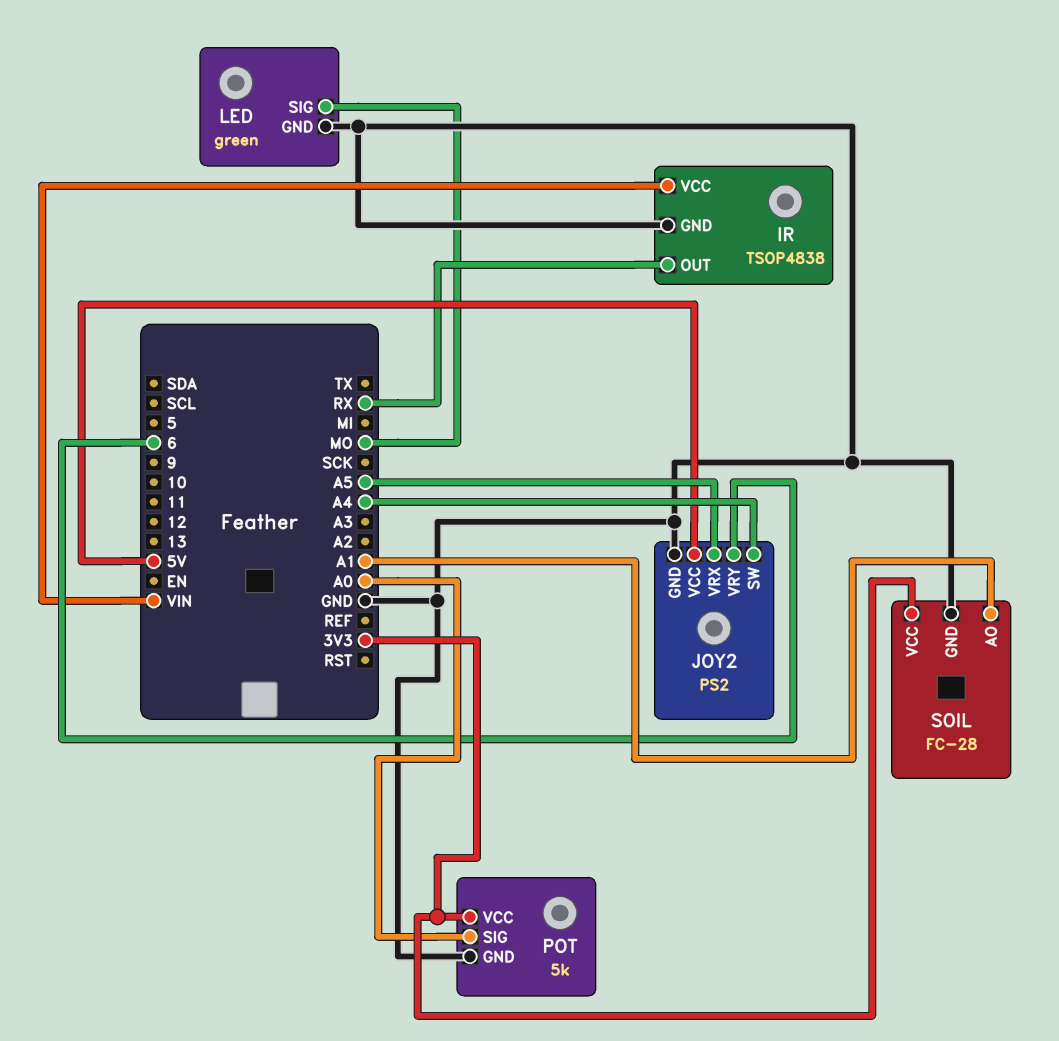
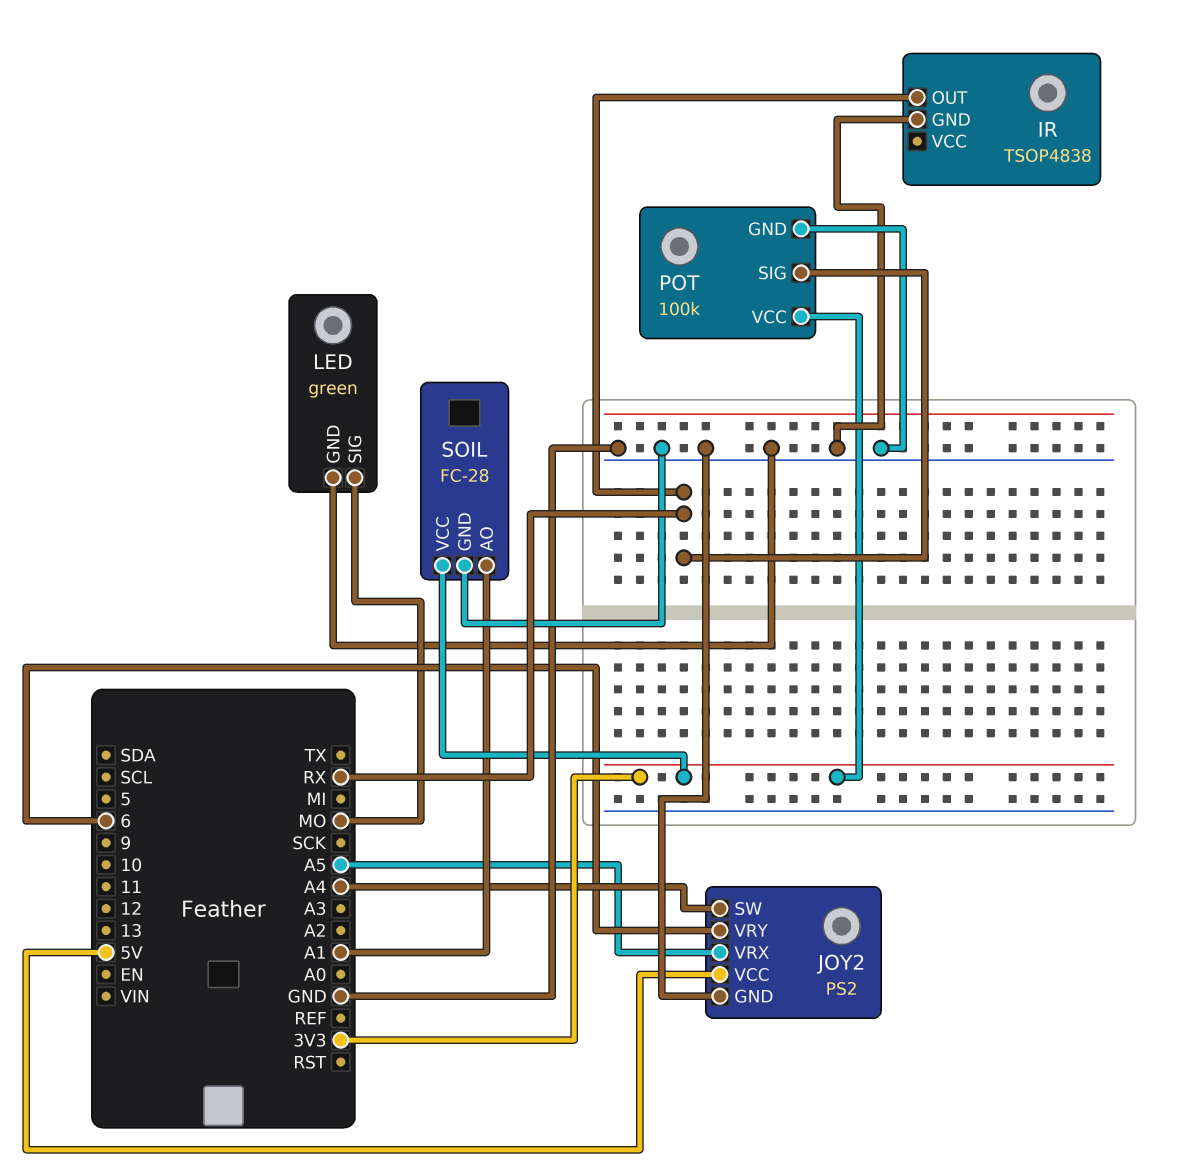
IR pin VCC: VIN -> none
POT: 5k -> 100k
POT pin SIG: A0 -> RX

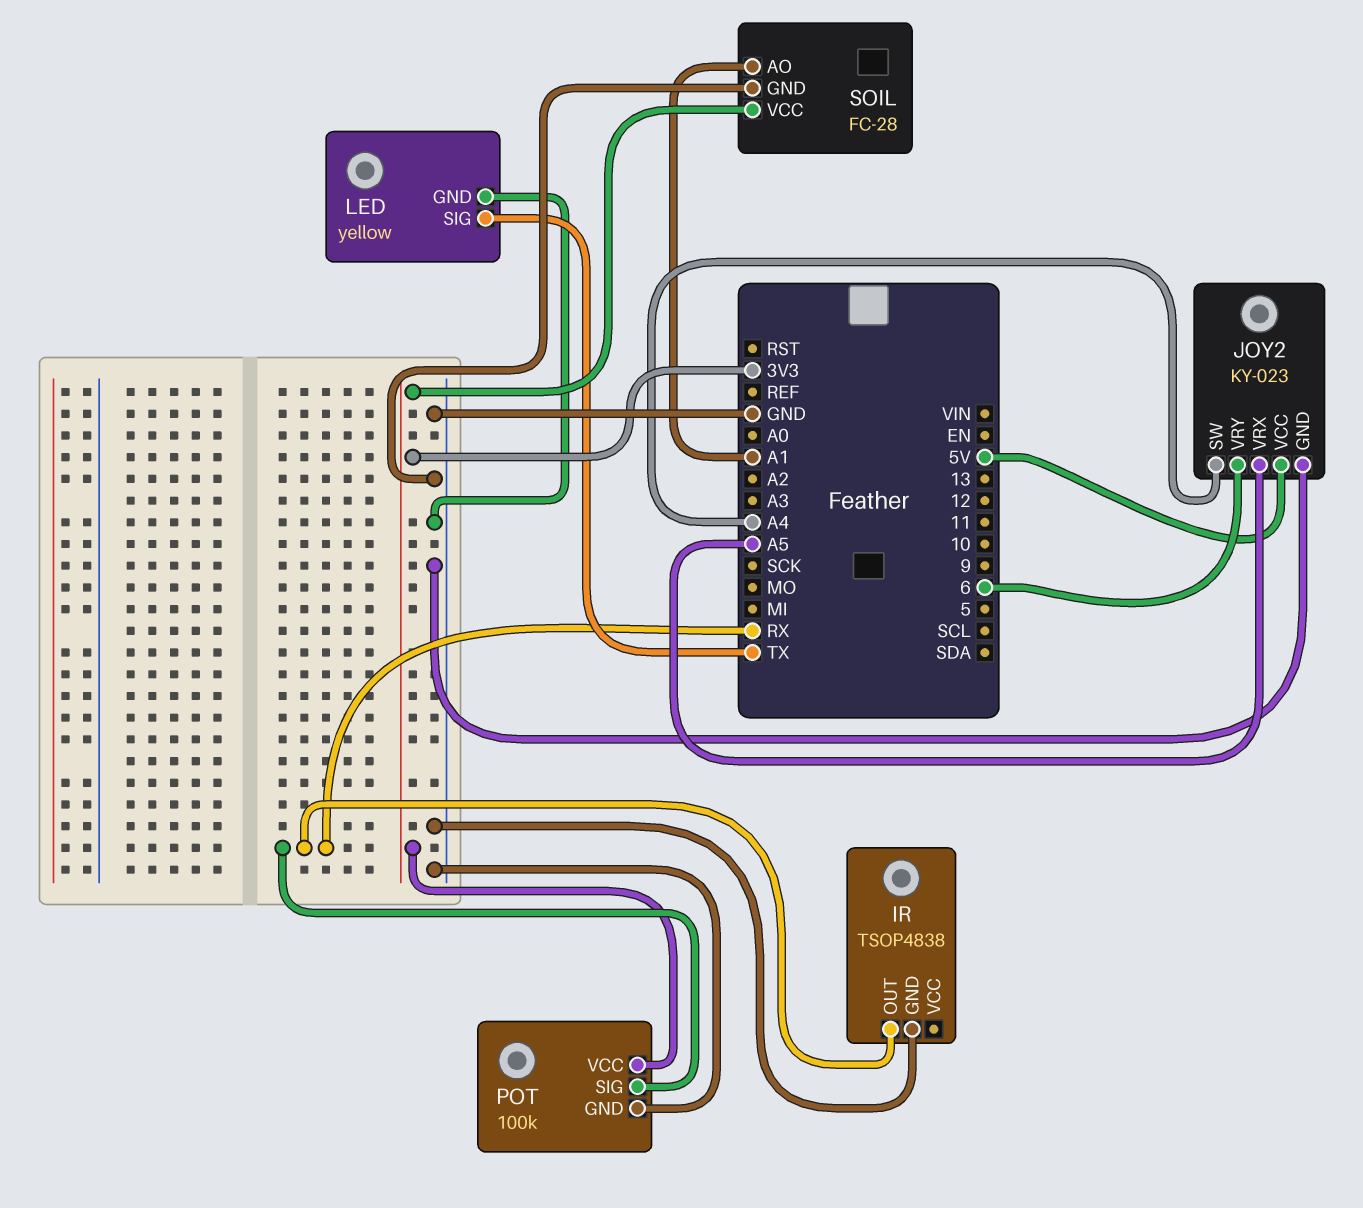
JOY2: PS2 -> KY-023
LED: green -> yellow
LED pin SIG: MO -> TX

